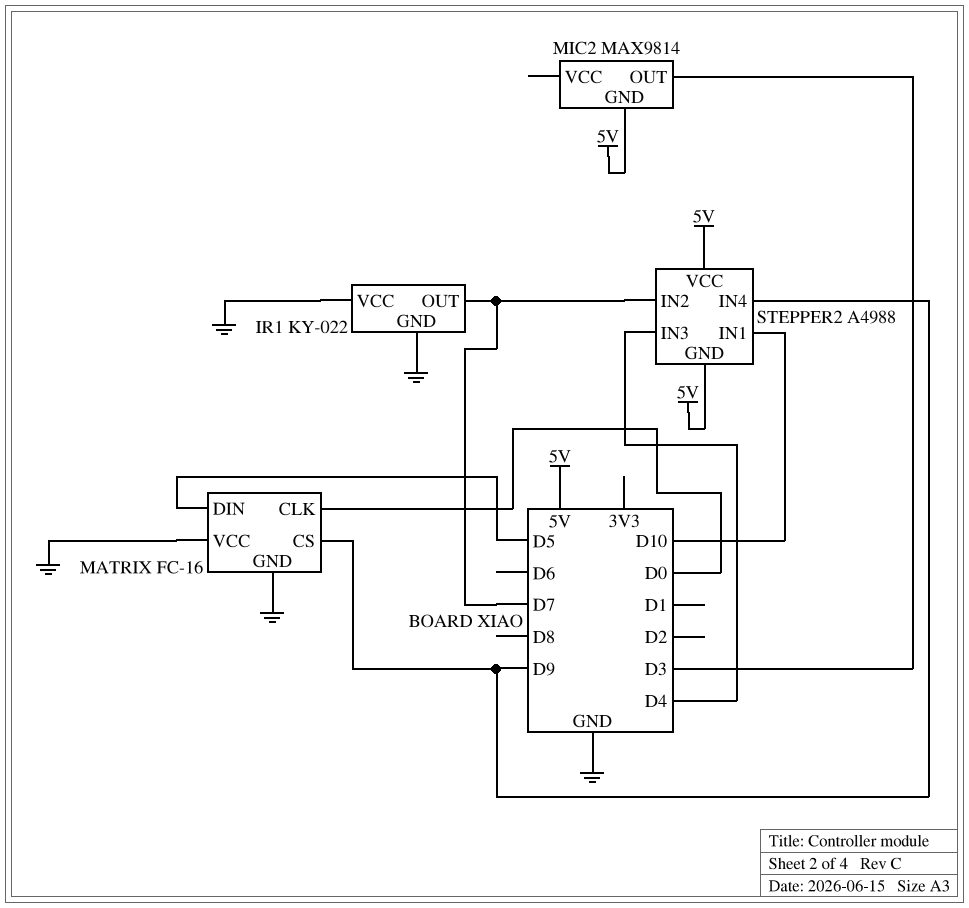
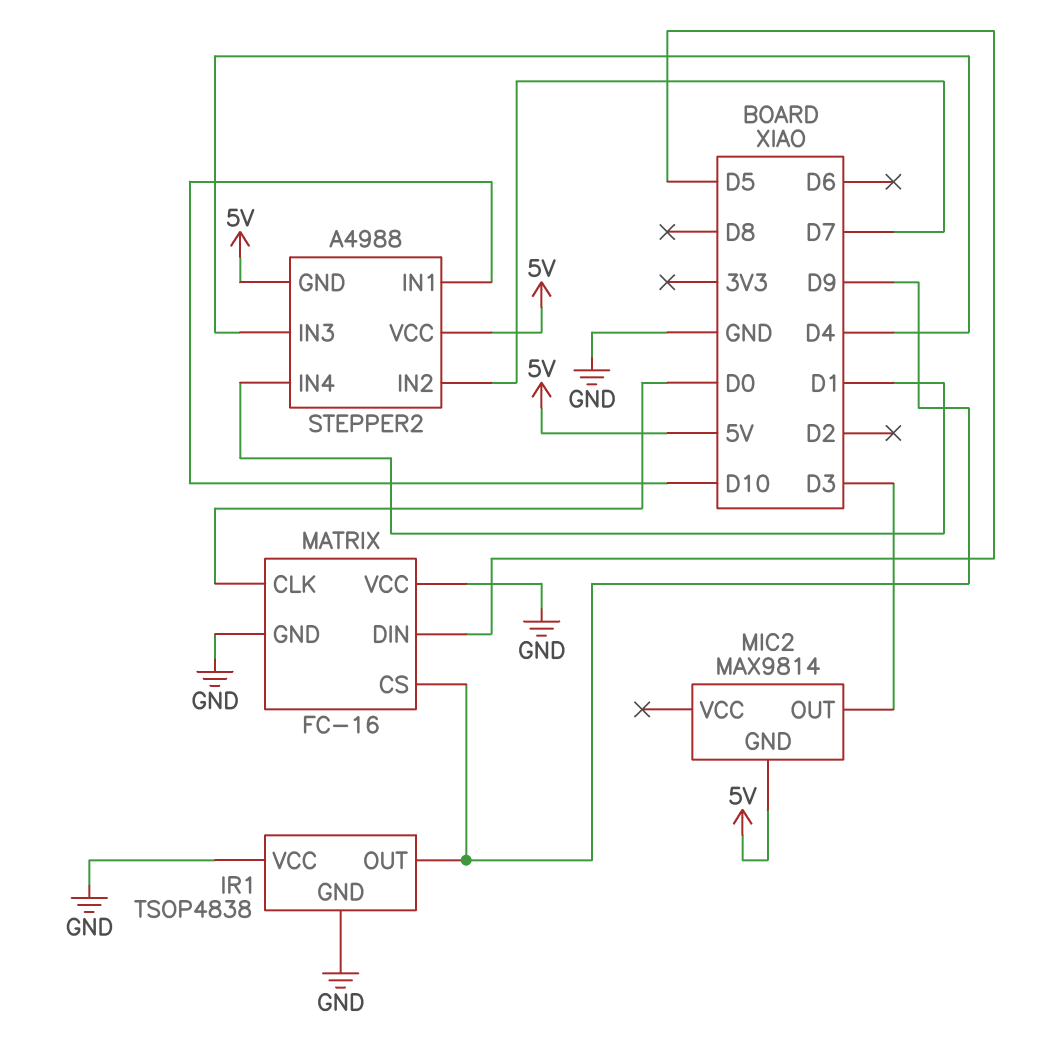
IR1: KY-022 -> TSOP4838
IR1 pin OUT: D7 -> D9
STEPPER2 pin IN4: D9 -> D1

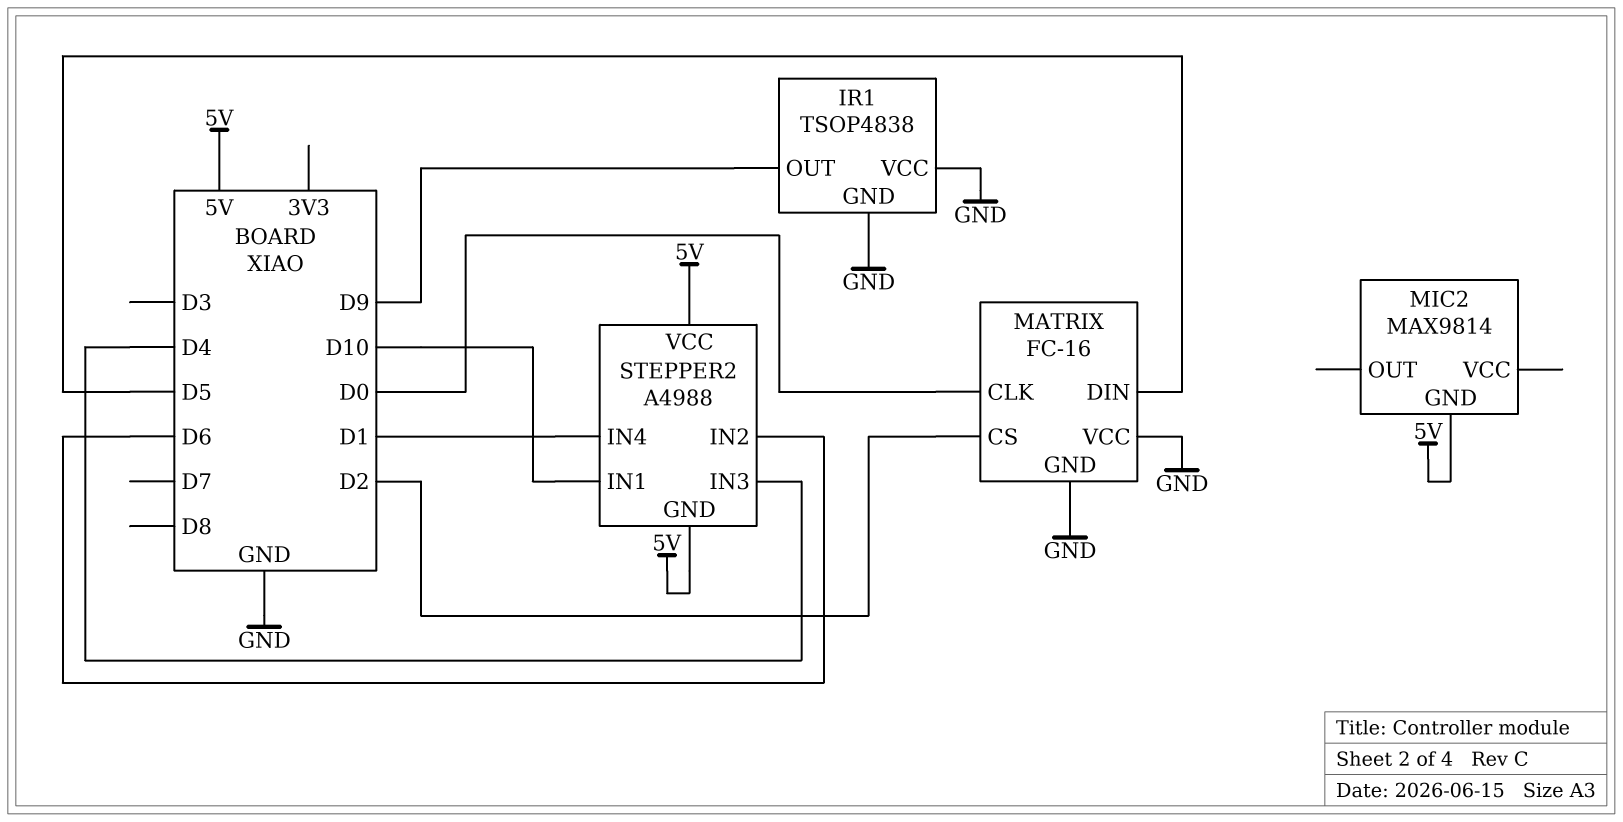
MATRIX pin CS: D9 -> D2
MIC2 pin OUT: D3 -> none
STEPPER2 pin IN2: D7 -> D6

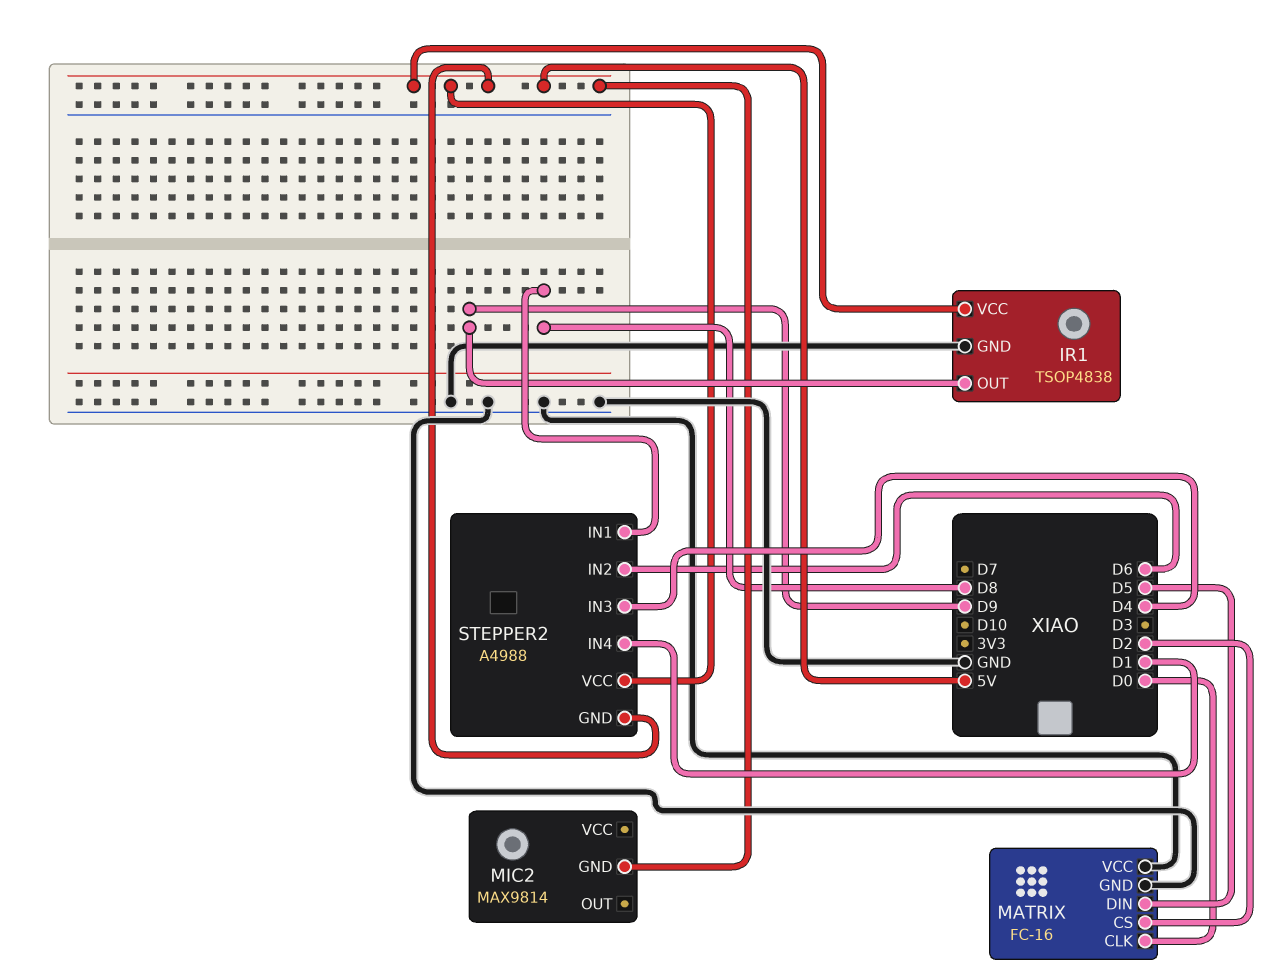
IR1 pin VCC: GND -> 5V
STEPPER2 pin IN1: D10 -> D8

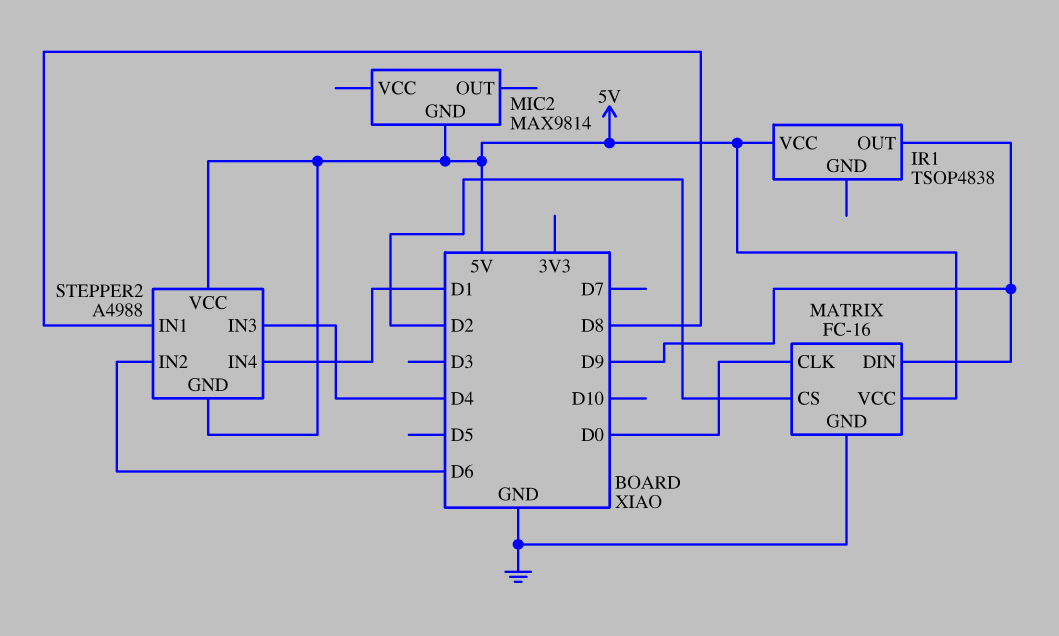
IR1 pin GND: GND -> none
MATRIX pin DIN: D5 -> D9
MATRIX pin VCC: GND -> 5V

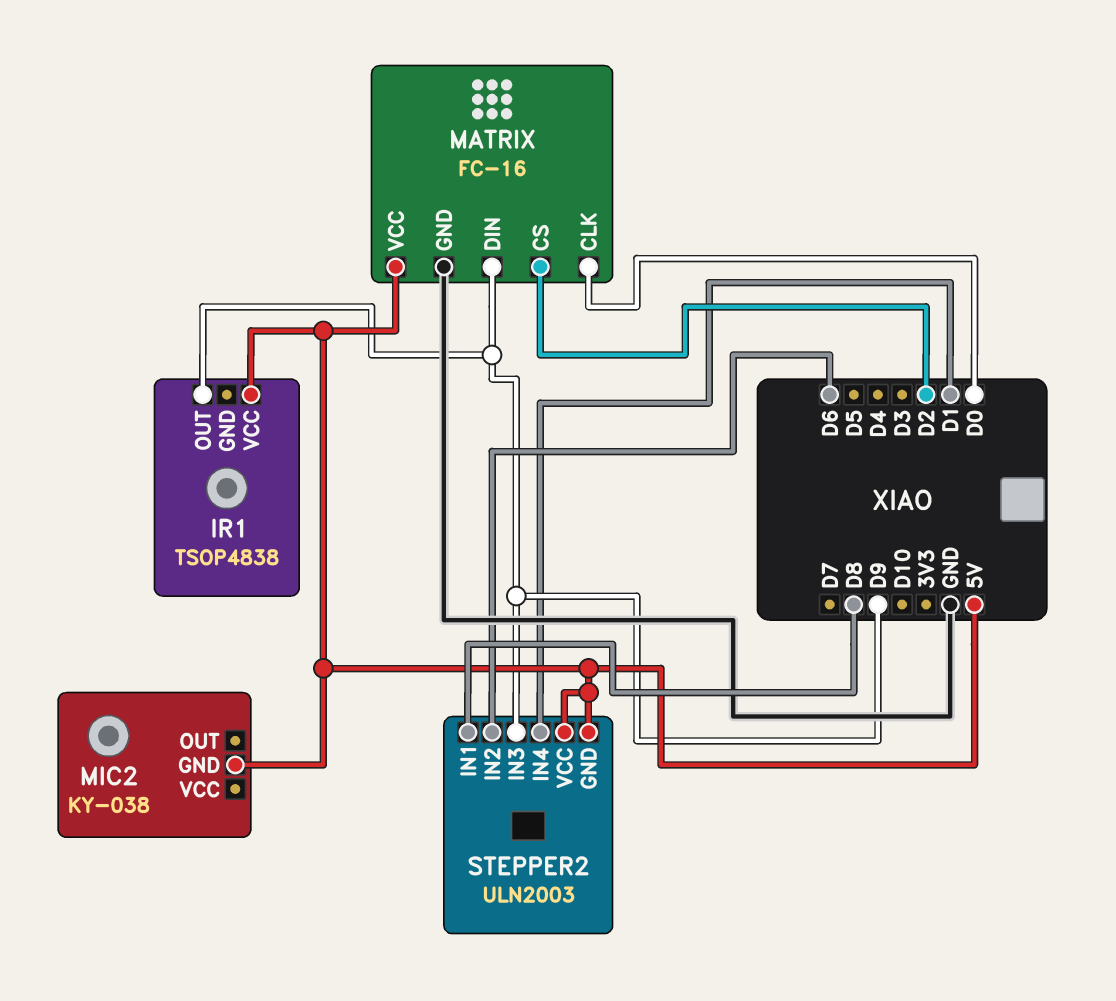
MIC2: MAX9814 -> KY-038
STEPPER2: A4988 -> ULN2003
STEPPER2 pin IN3: D4 -> D9

